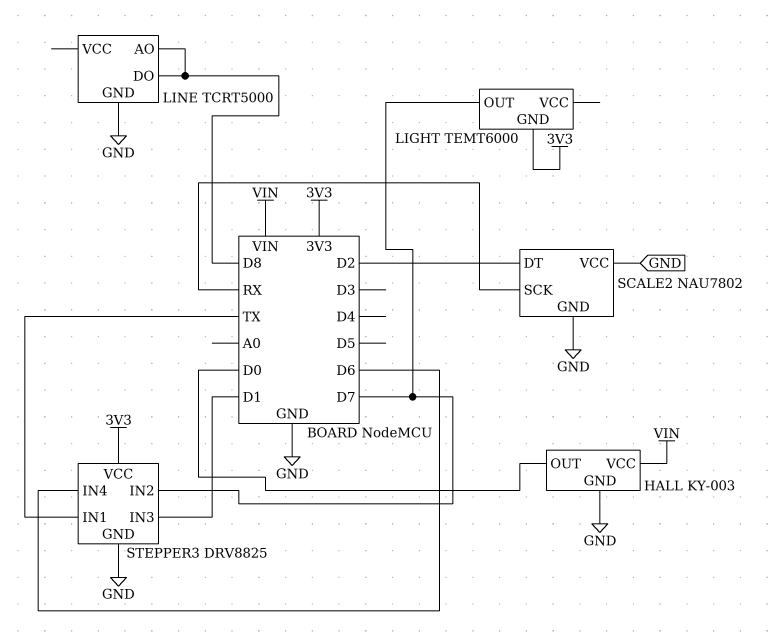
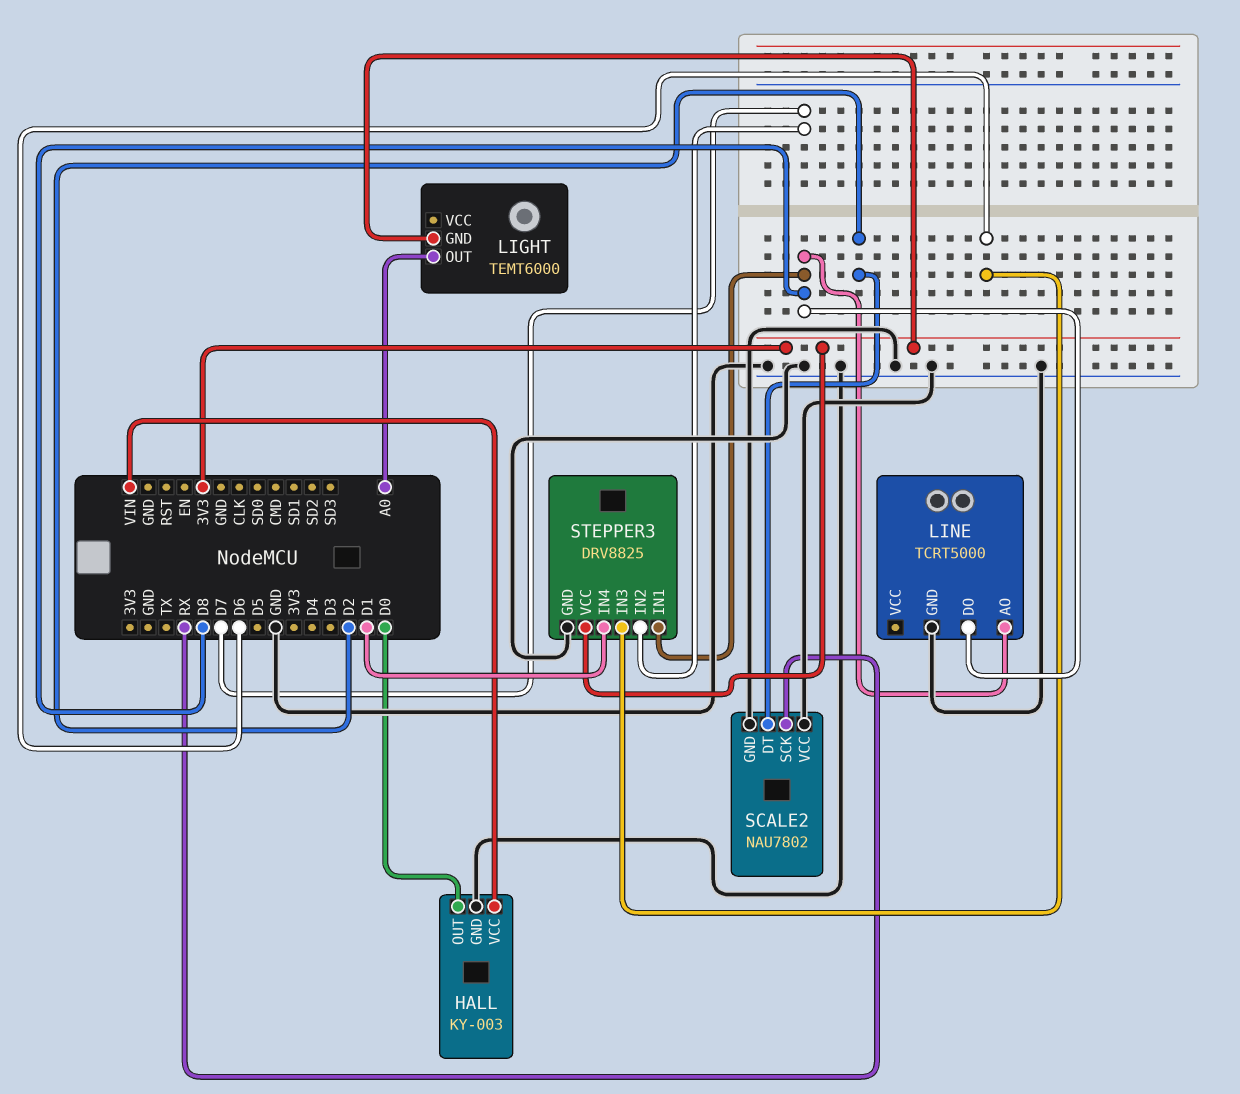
LIGHT pin OUT: D7 -> A0
STEPPER3 pin IN1: TX -> D8
STEPPER3 pin IN3: D1 -> D6
STEPPER3 pin IN4: D6 -> D1

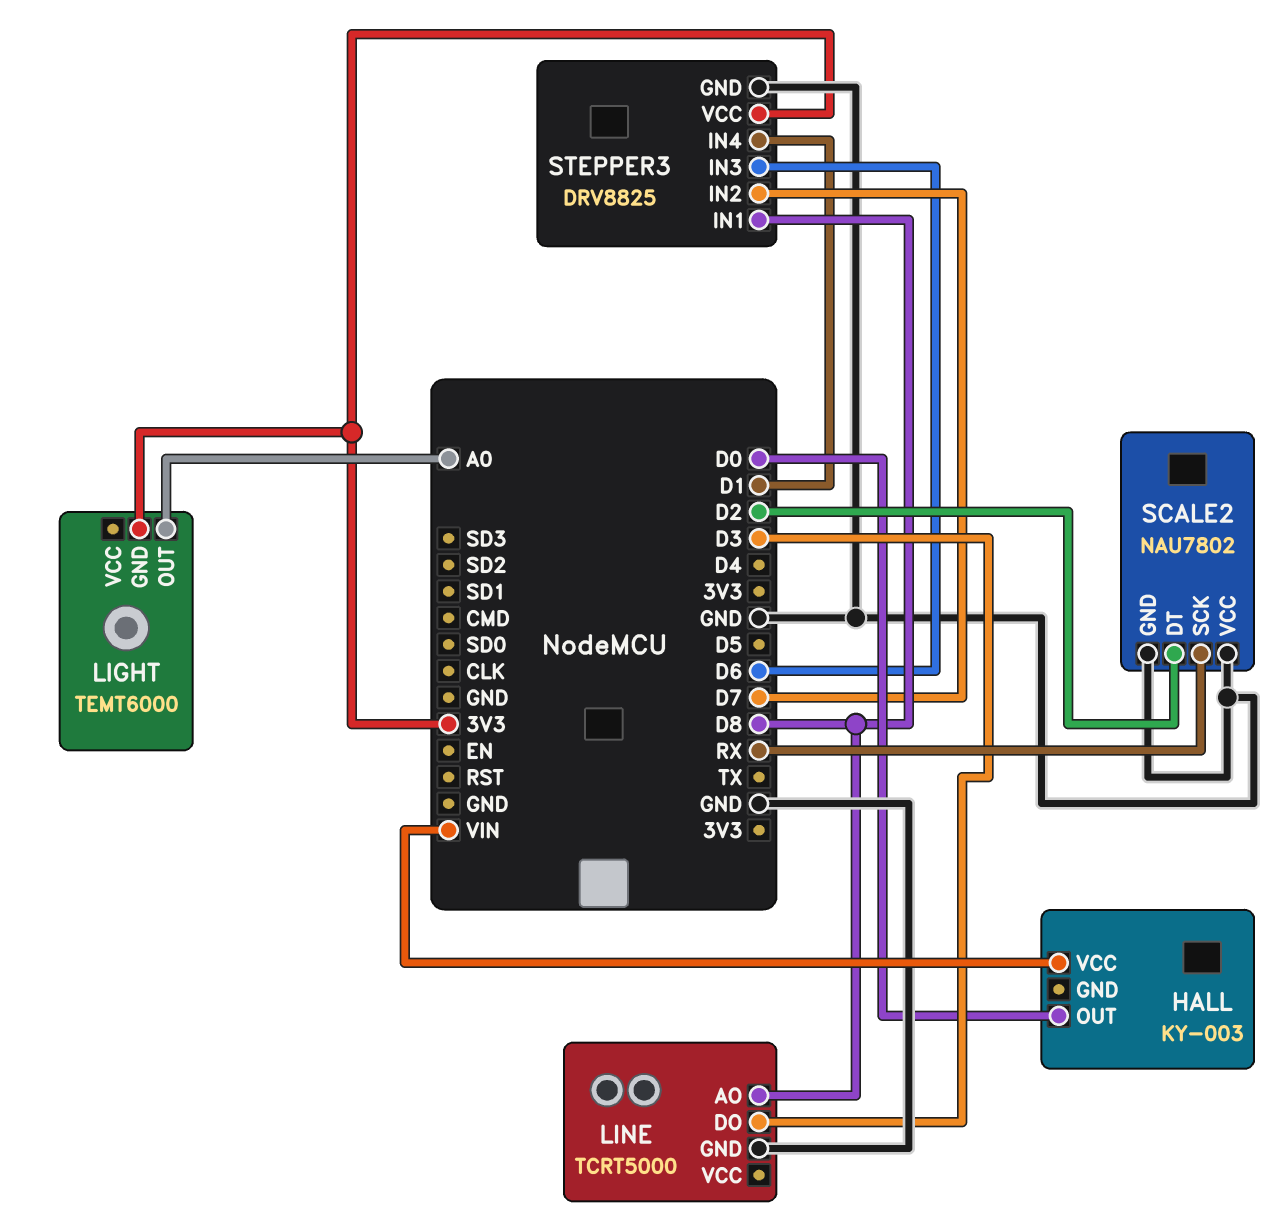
HALL pin GND: GND -> none
LINE pin DO: D8 -> D3

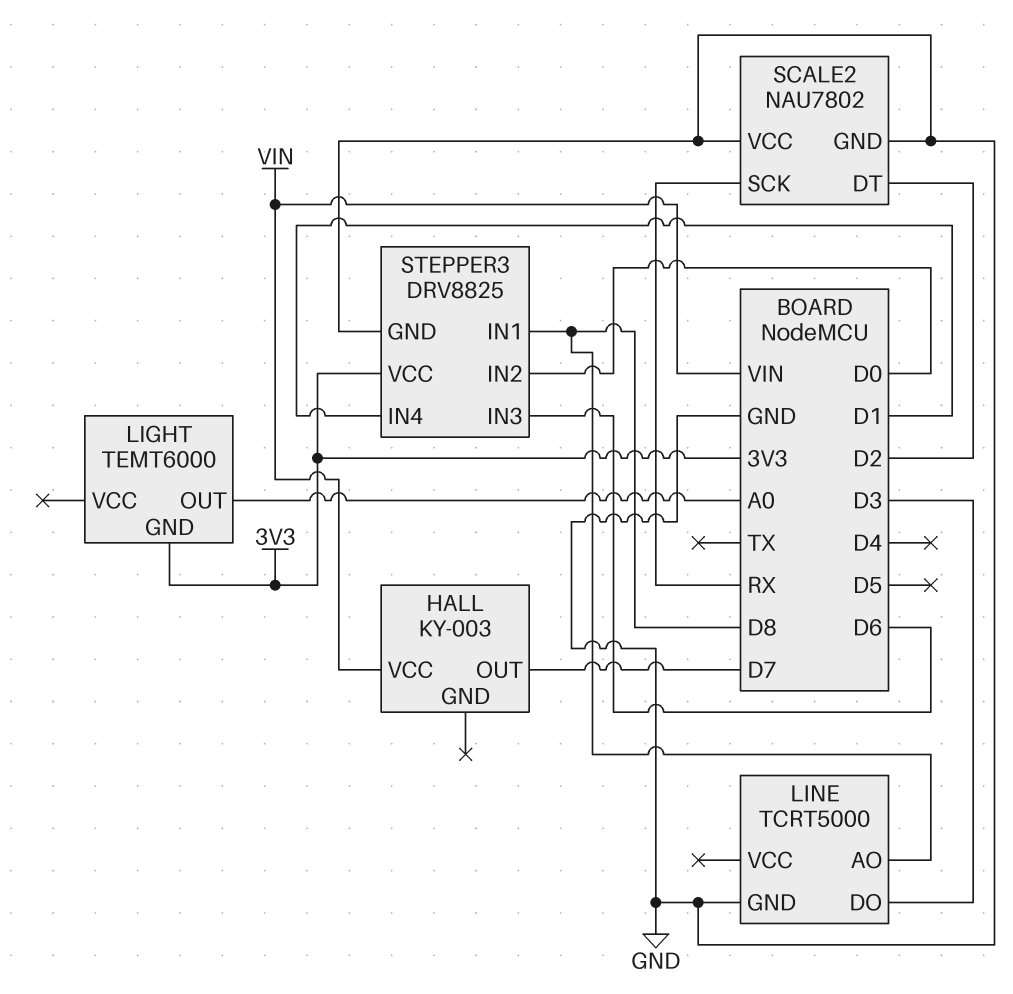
HALL pin OUT: D0 -> D7
STEPPER3 pin IN2: D7 -> D0

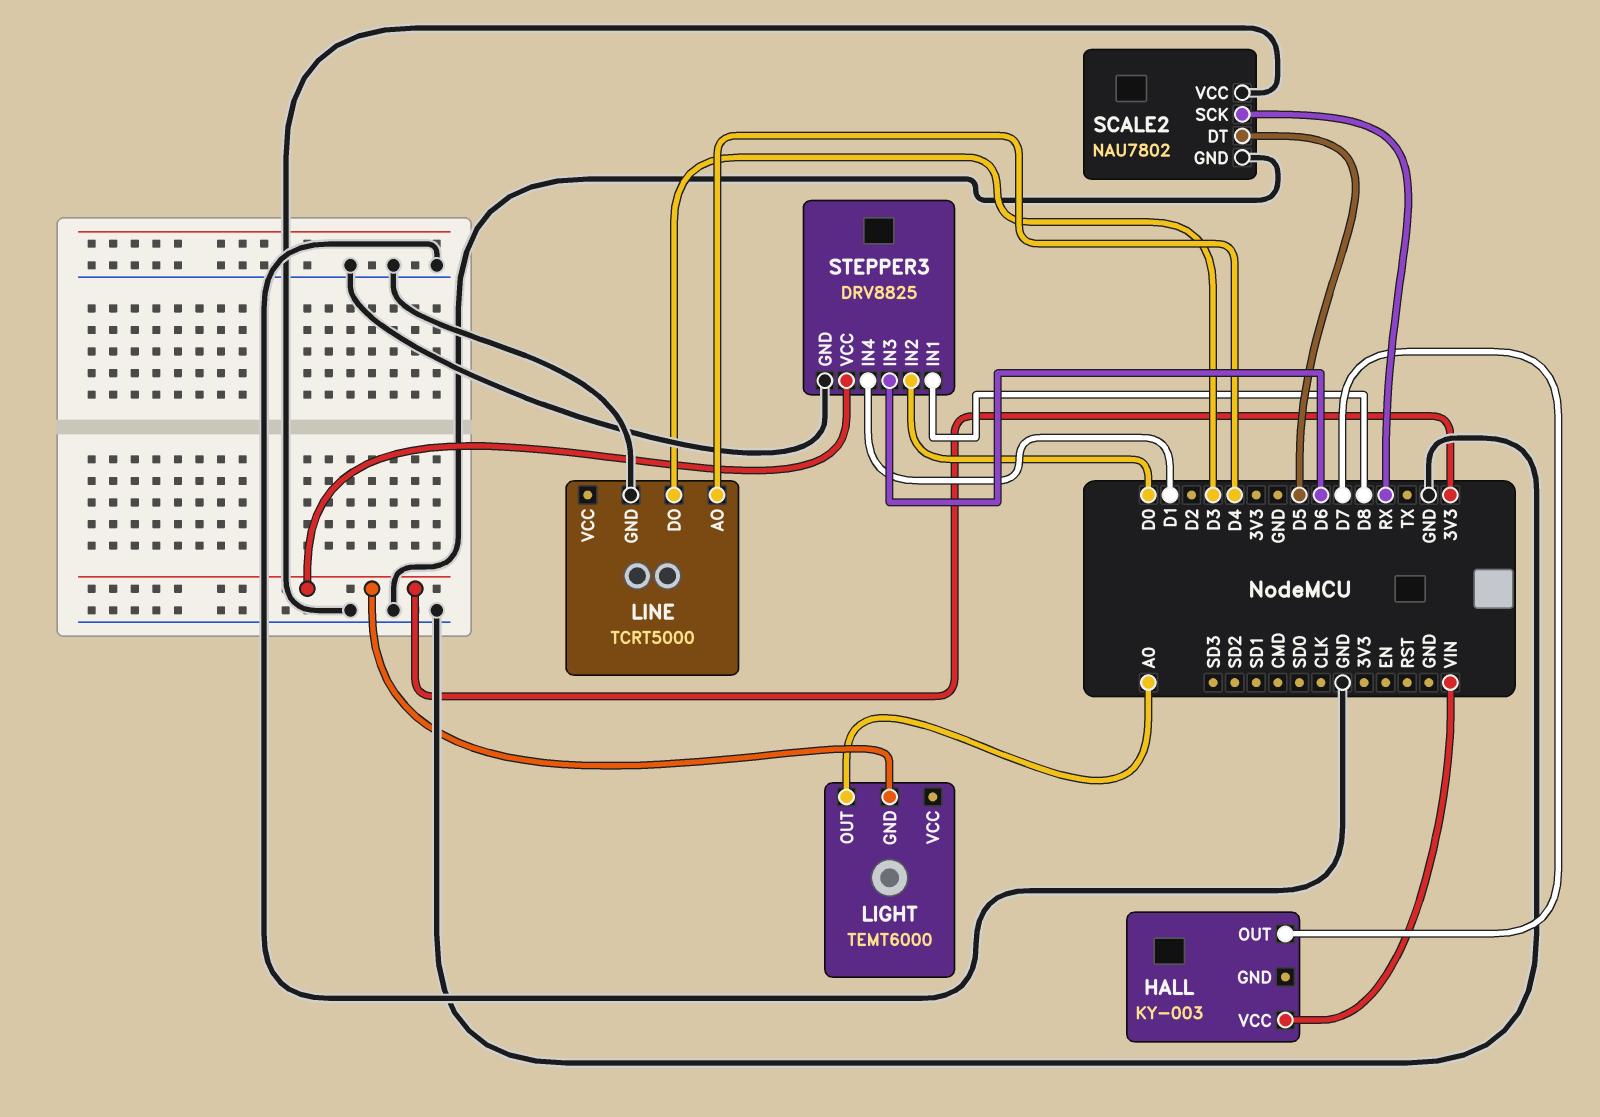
LINE pin AO: D8 -> D4
SCALE2 pin DT: D2 -> D5

